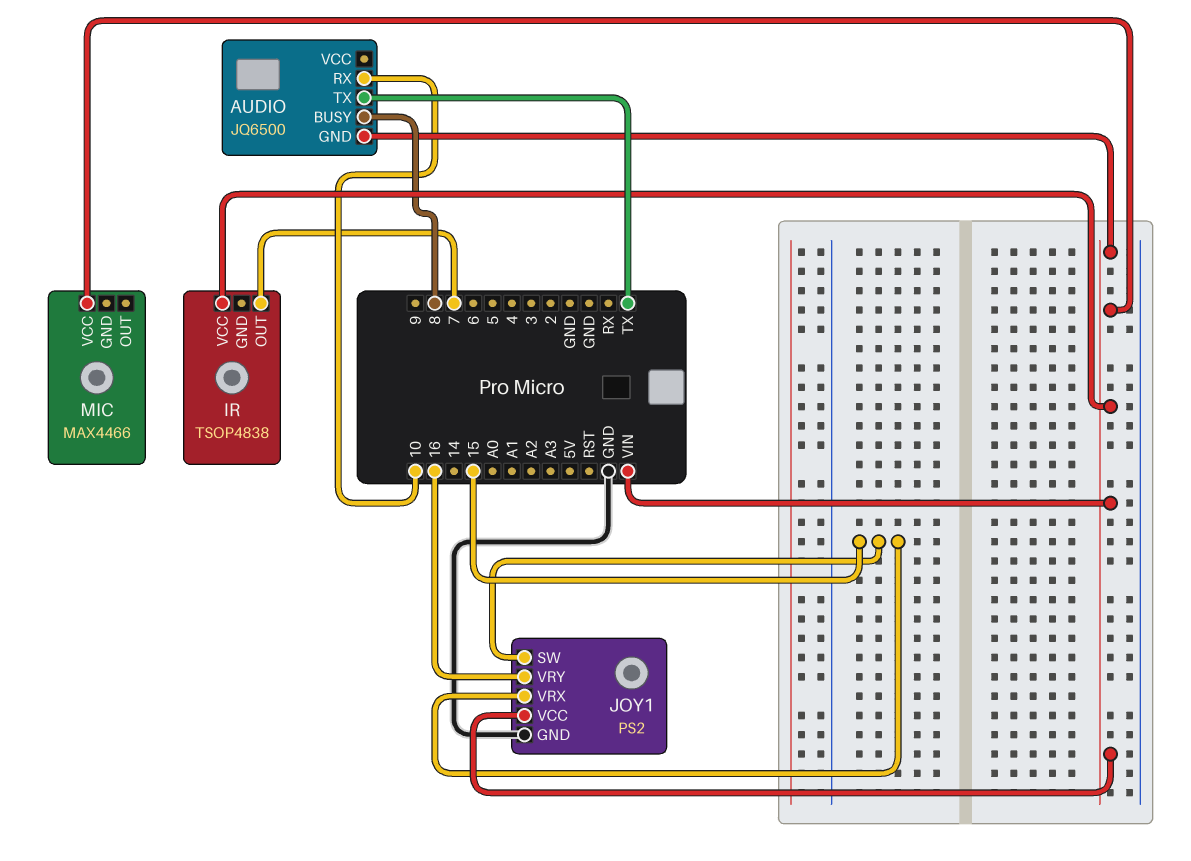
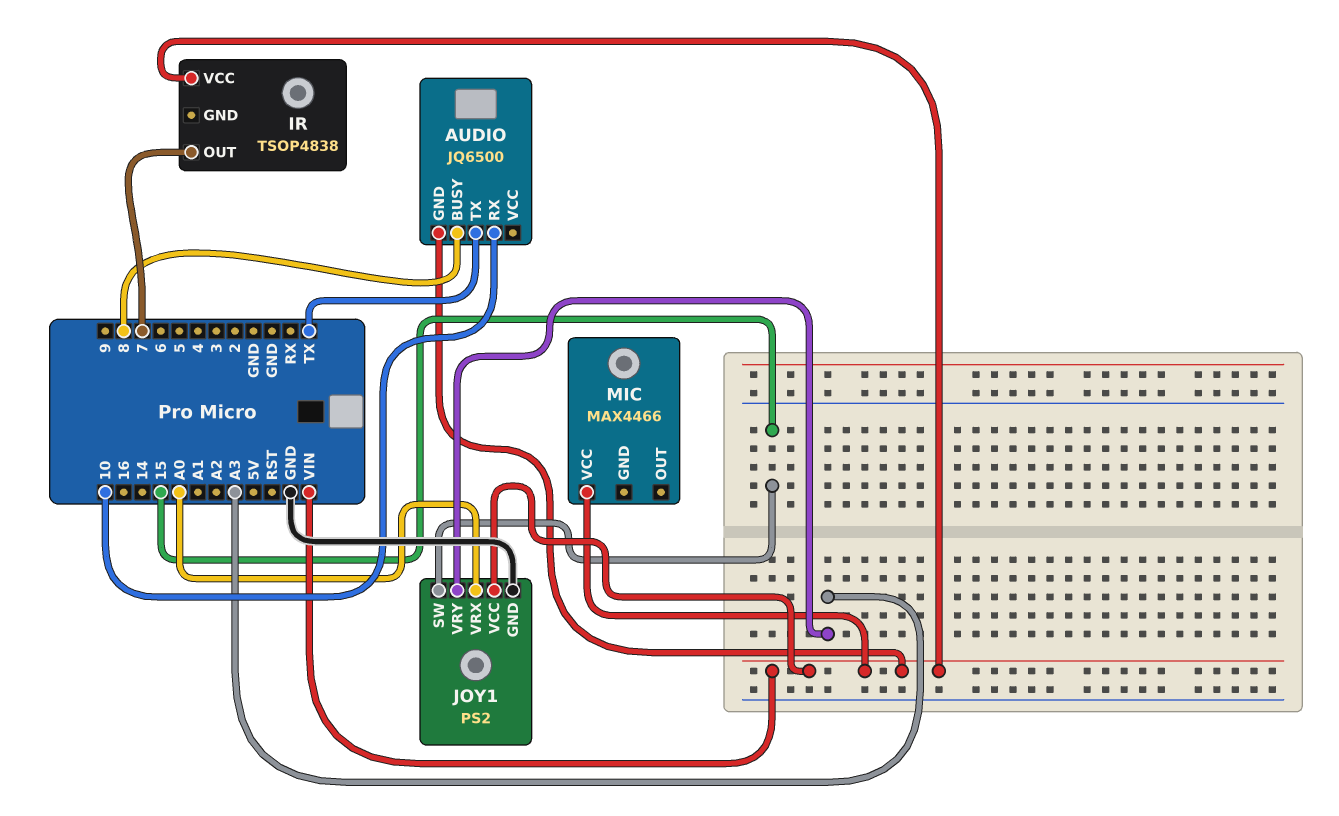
JOY1 pin VRX: 15 -> A0
JOY1 pin VRY: 16 -> A3

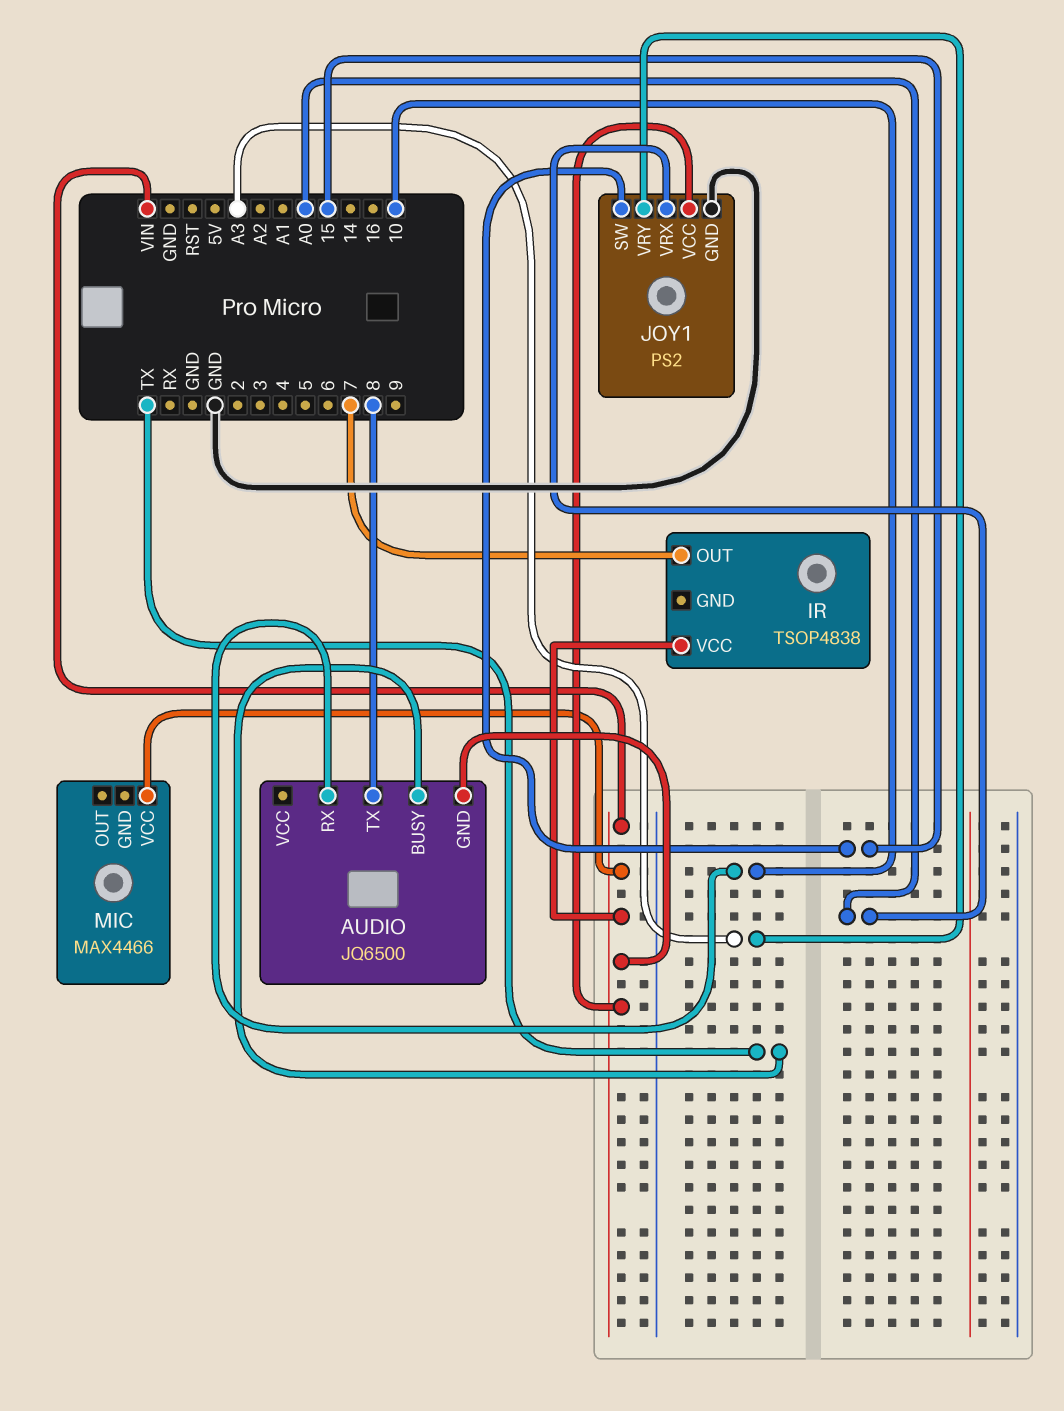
AUDIO pin BUSY: 8 -> TX
AUDIO pin TX: TX -> 8

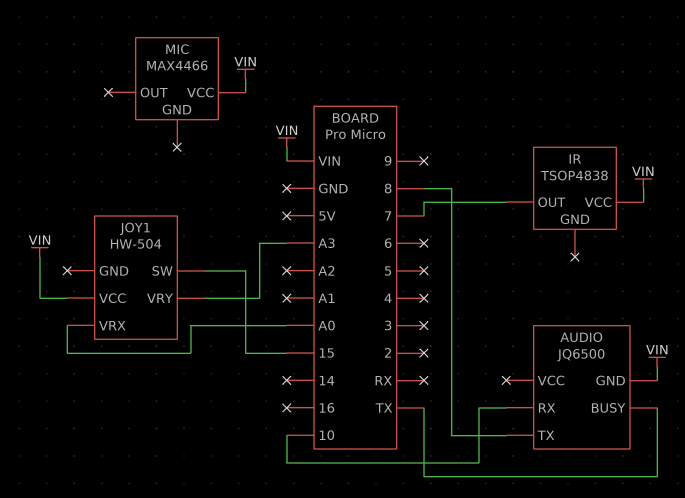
JOY1: PS2 -> HW-504
JOY1 pin GND: GND -> none

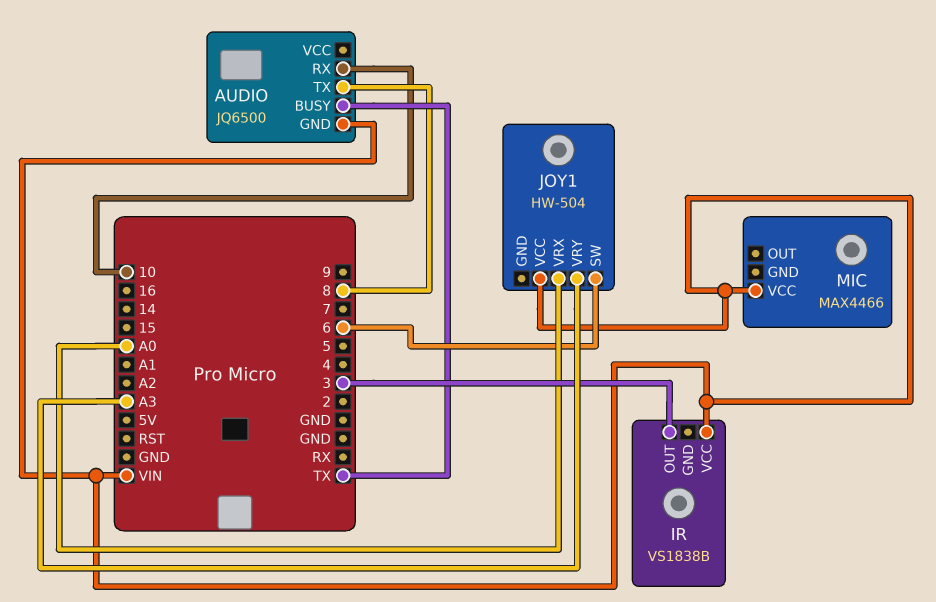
IR: TSOP4838 -> VS1838B
IR pin OUT: 7 -> 3
JOY1 pin SW: 15 -> 6

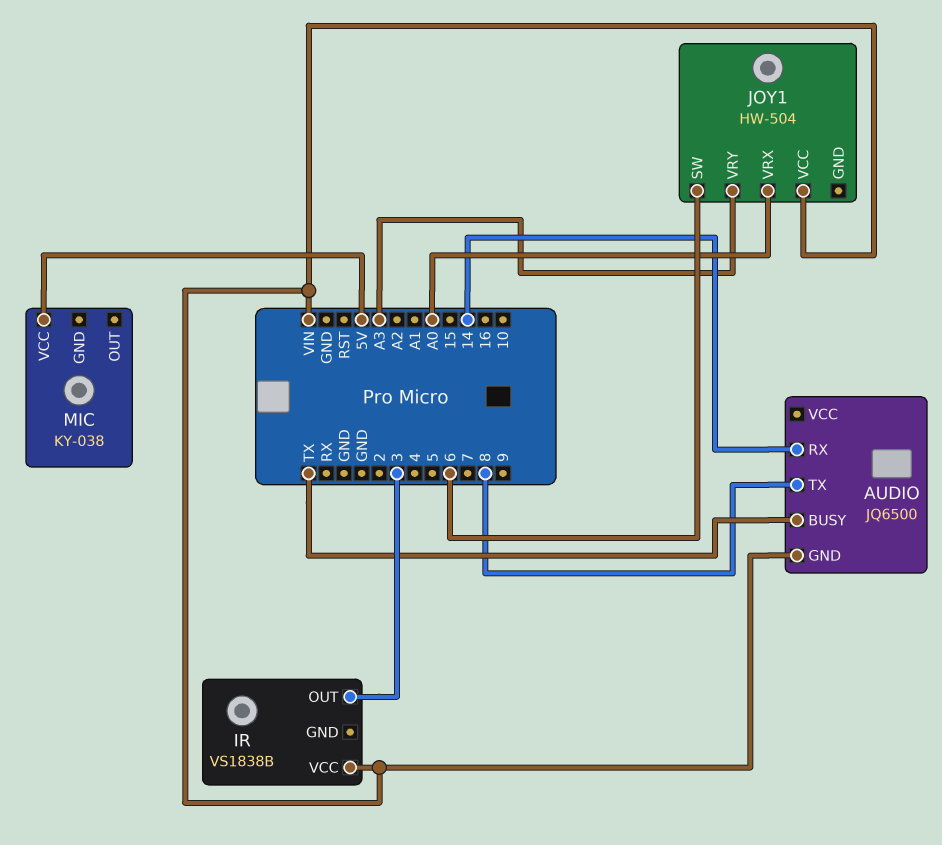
AUDIO pin RX: 10 -> 14
MIC: MAX4466 -> KY-038
MIC pin VCC: VIN -> 5V

